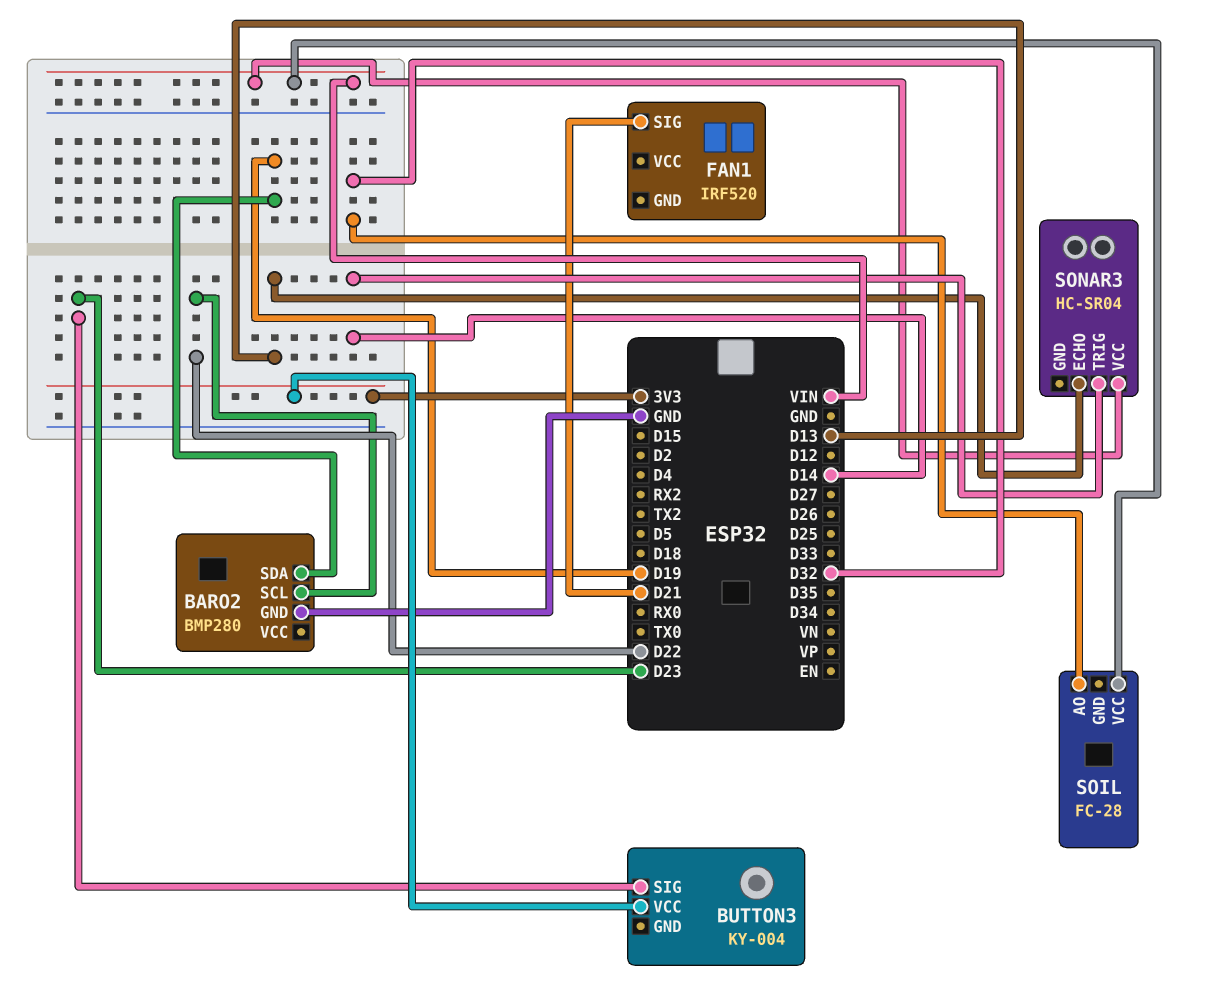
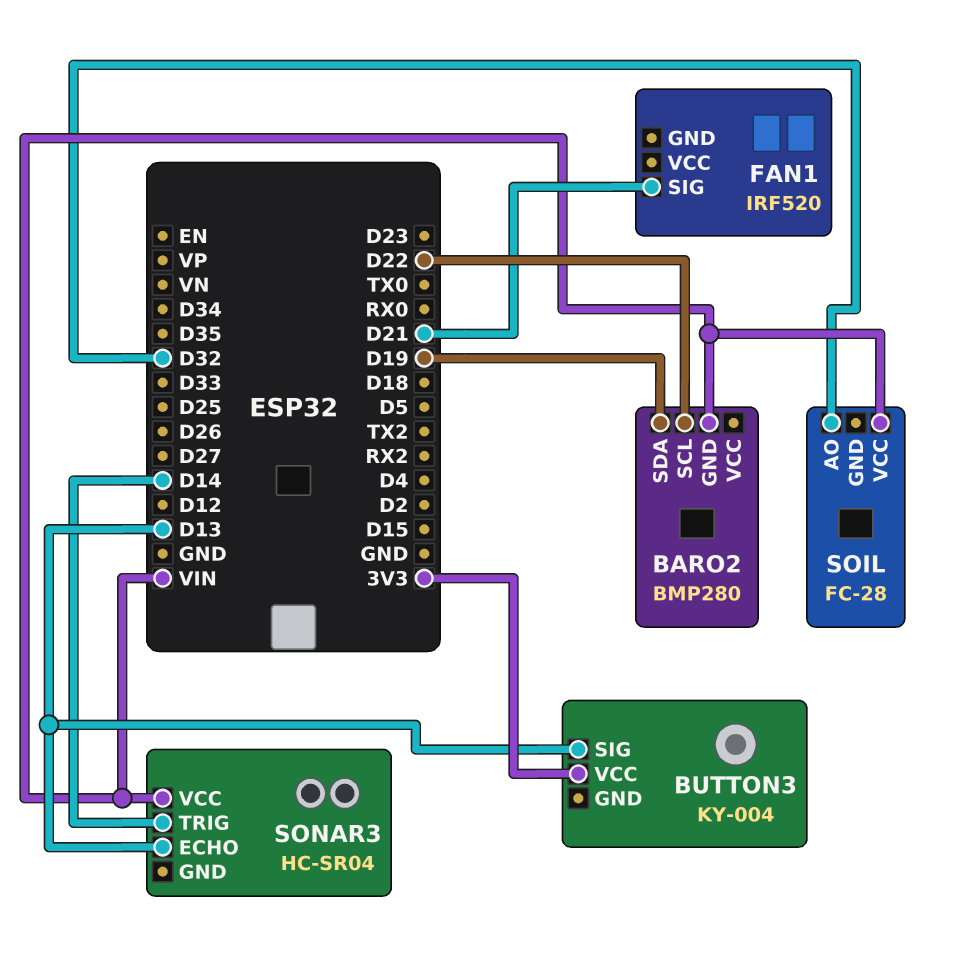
BARO2 pin GND: GND -> VIN
BUTTON3 pin SIG: D23 -> D13

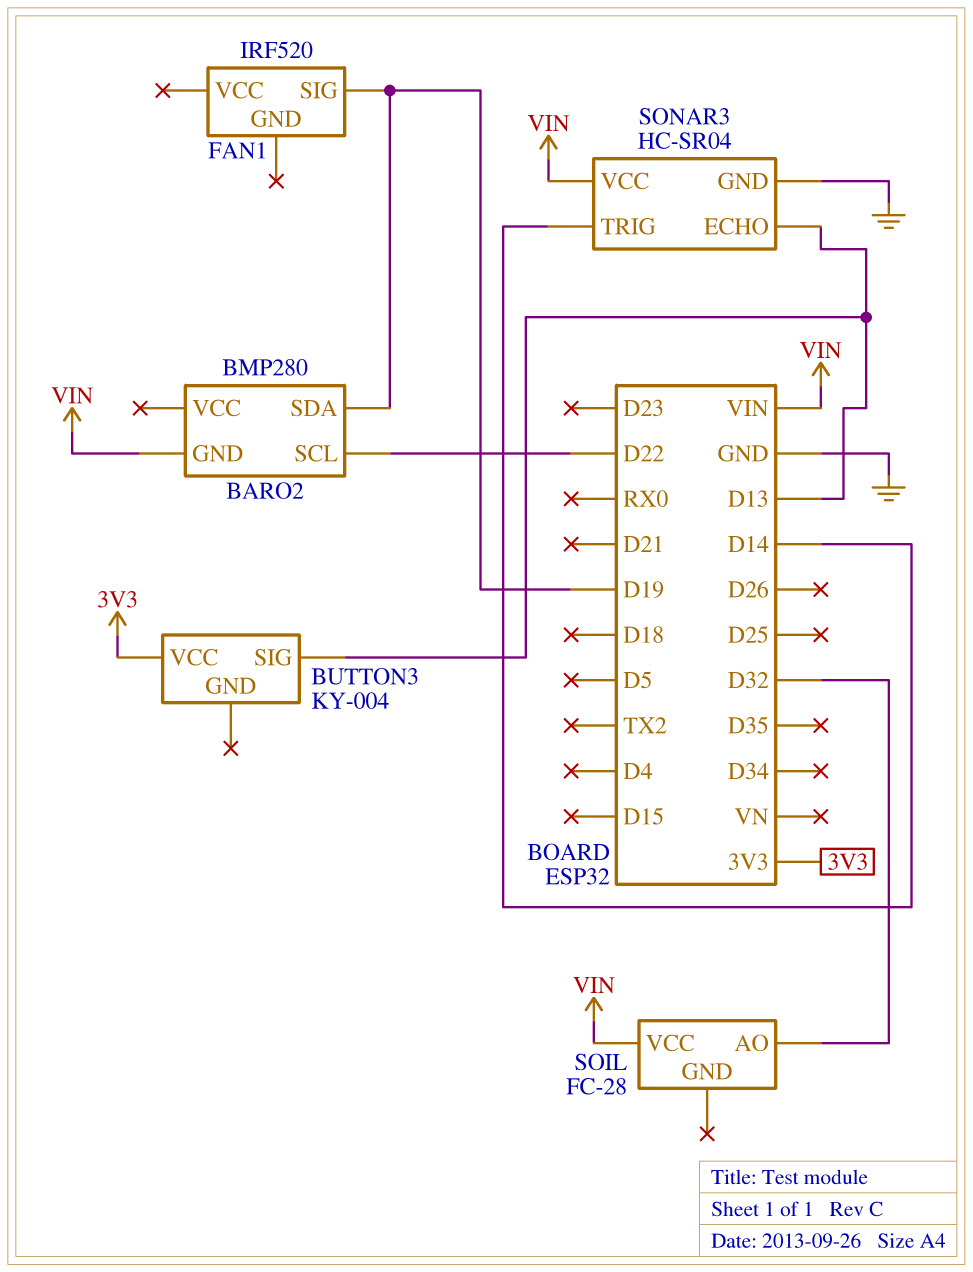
FAN1 pin SIG: D21 -> D19
SONAR3 pin GND: none -> GND

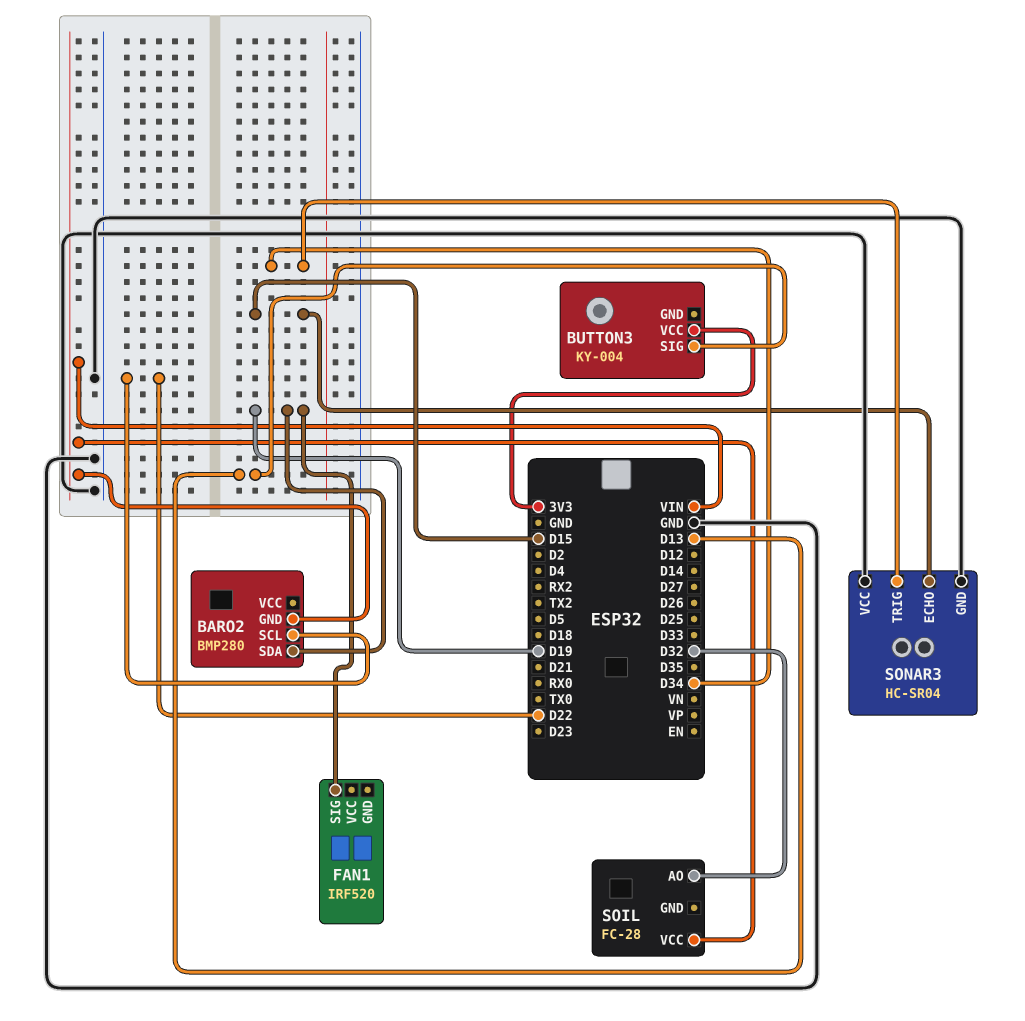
SONAR3 pin ECHO: D13 -> D15
SONAR3 pin TRIG: D14 -> D34
SONAR3 pin VCC: VIN -> GND

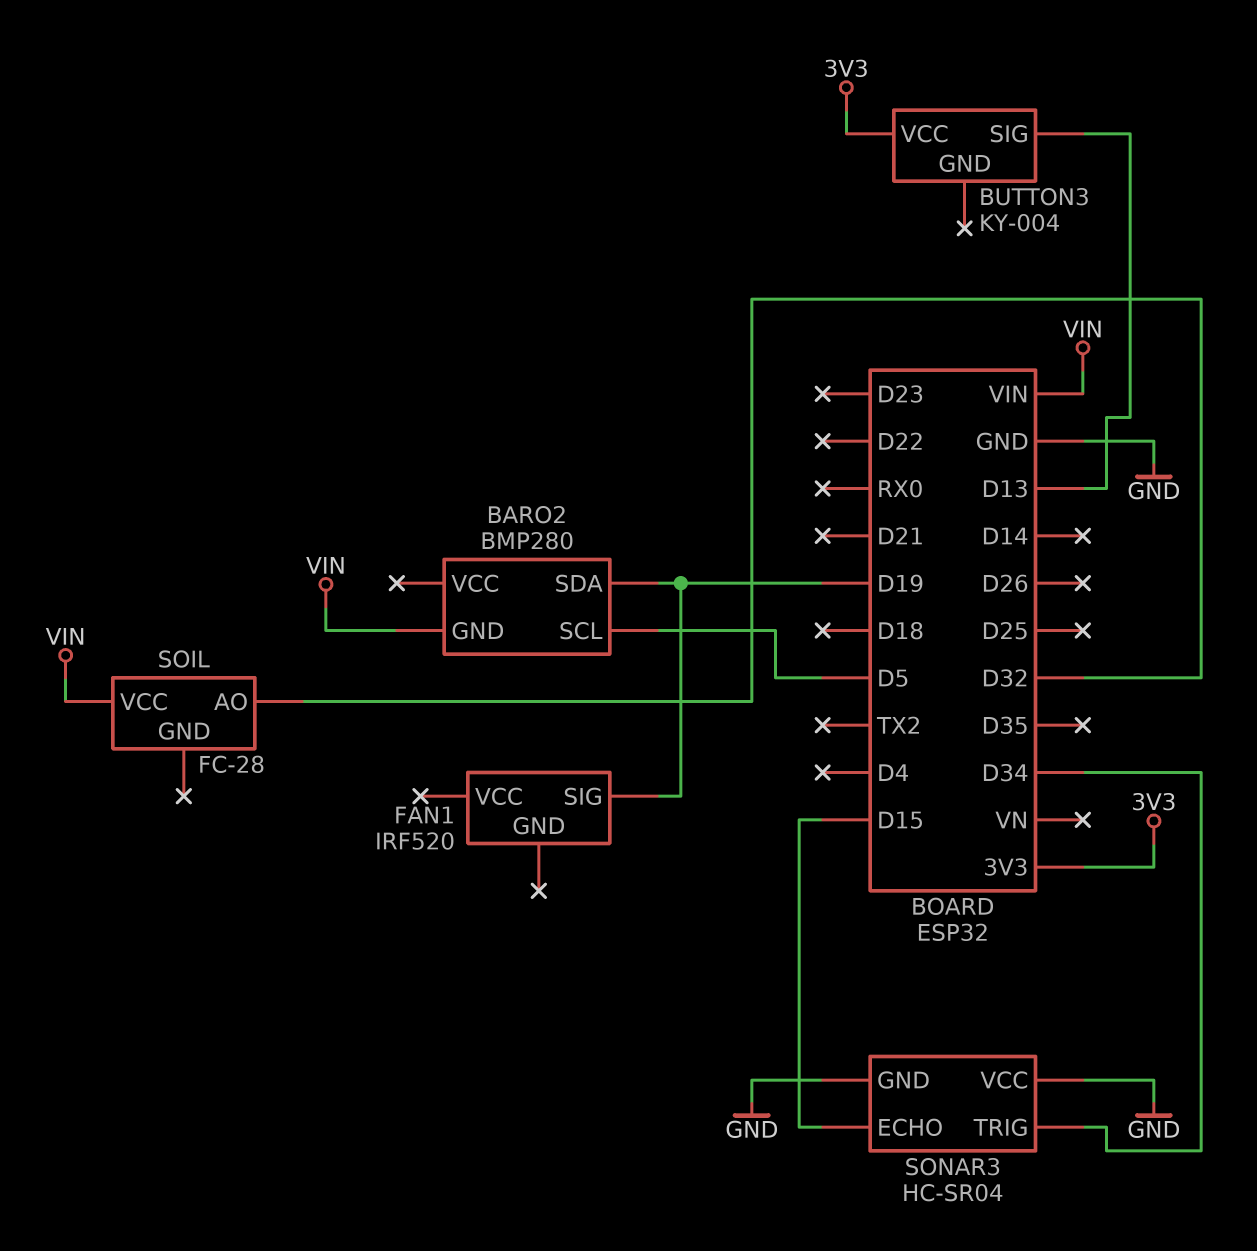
BARO2 pin SCL: D22 -> D5

